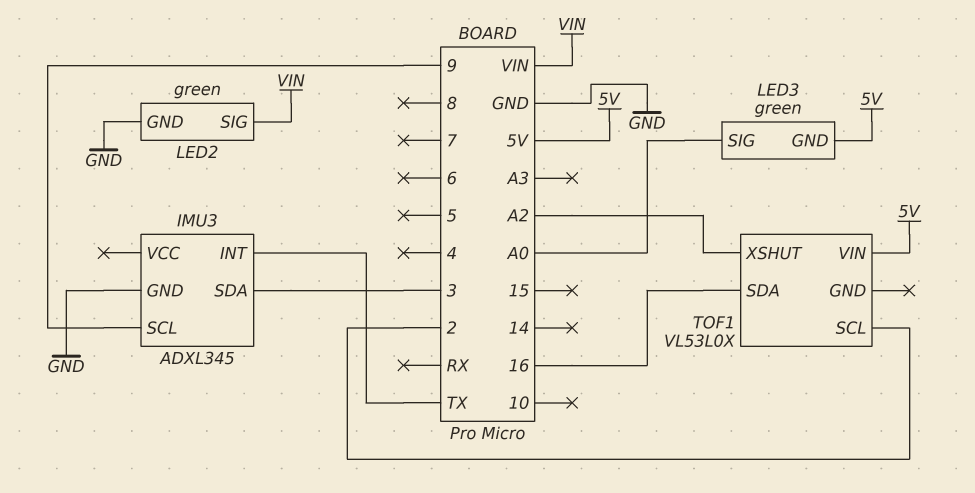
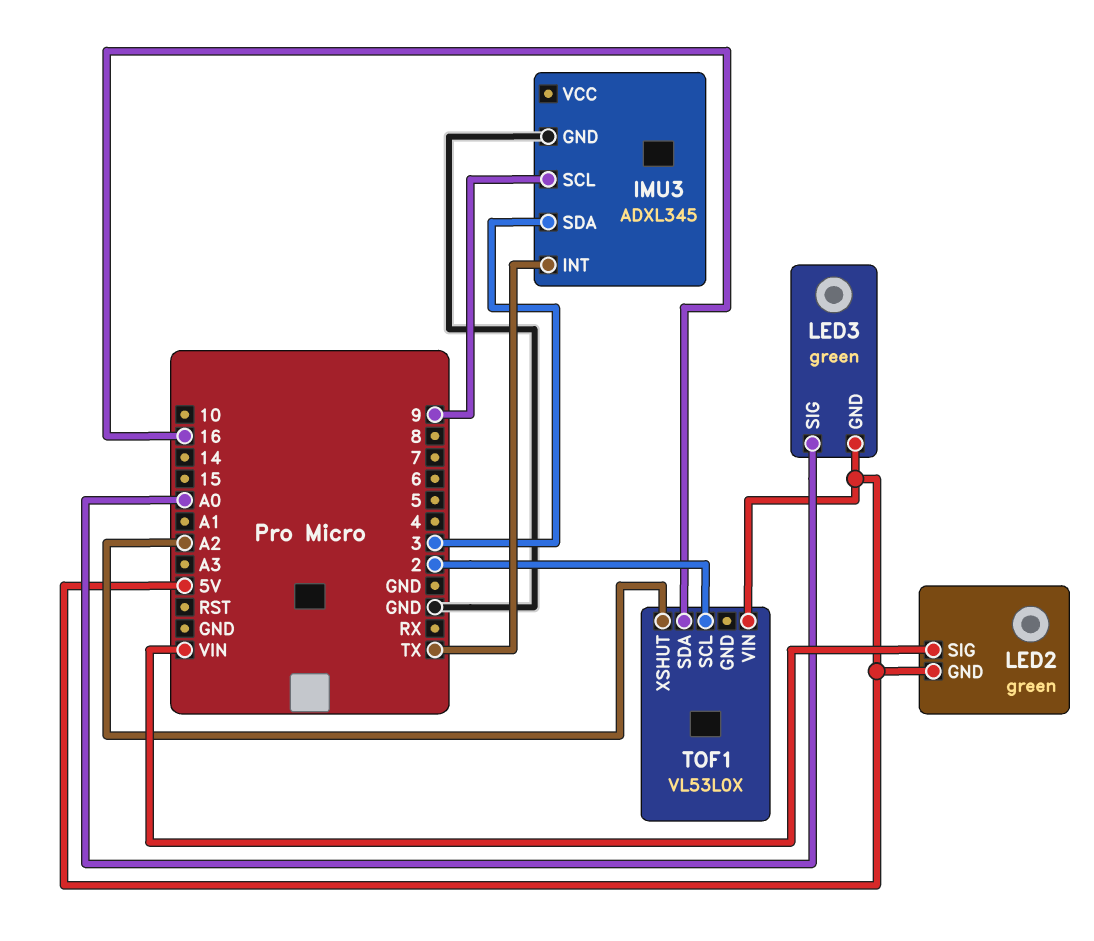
LED2 pin GND: GND -> 5V

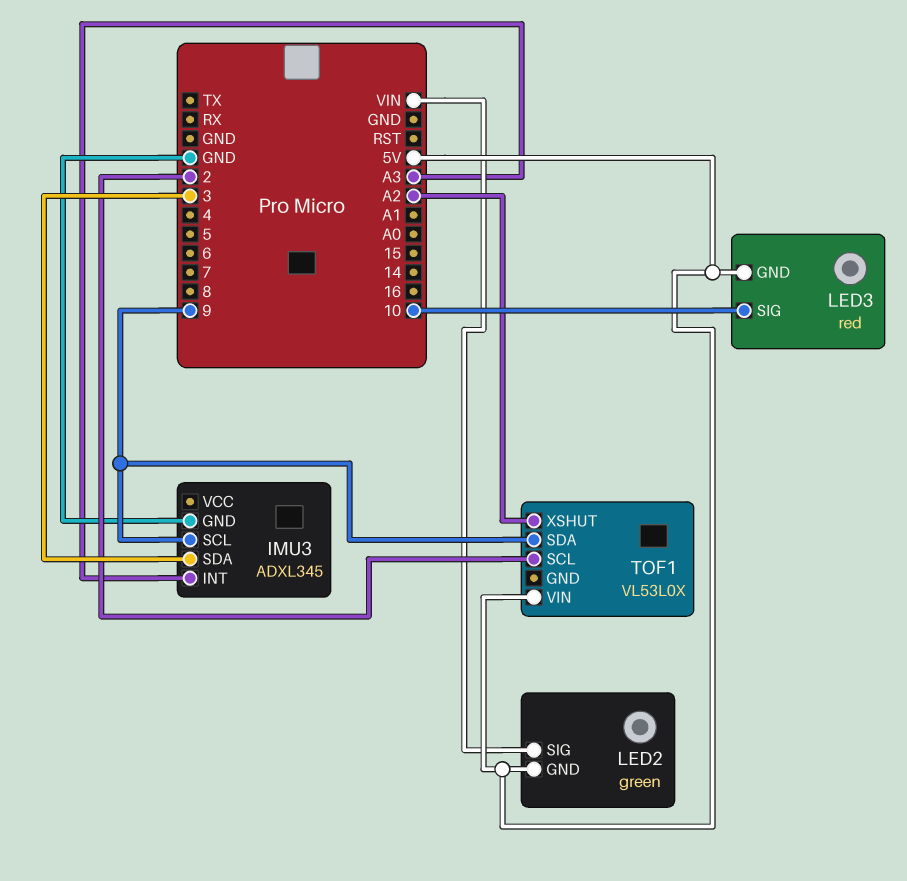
IMU3 pin INT: TX -> A3
LED3: green -> red
LED3 pin SIG: A0 -> 10
TOF1 pin SDA: 16 -> 9

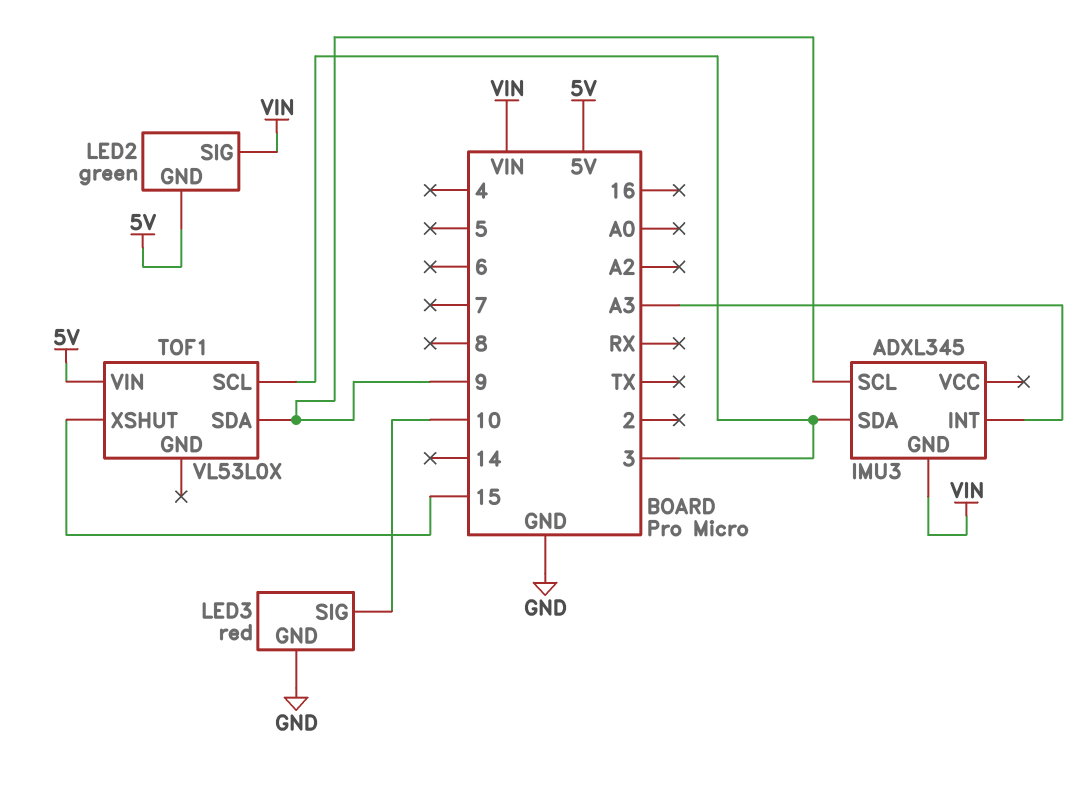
IMU3 pin GND: GND -> VIN
LED3 pin GND: 5V -> GND
TOF1 pin SCL: 2 -> 3
TOF1 pin XSHUT: A2 -> 15

